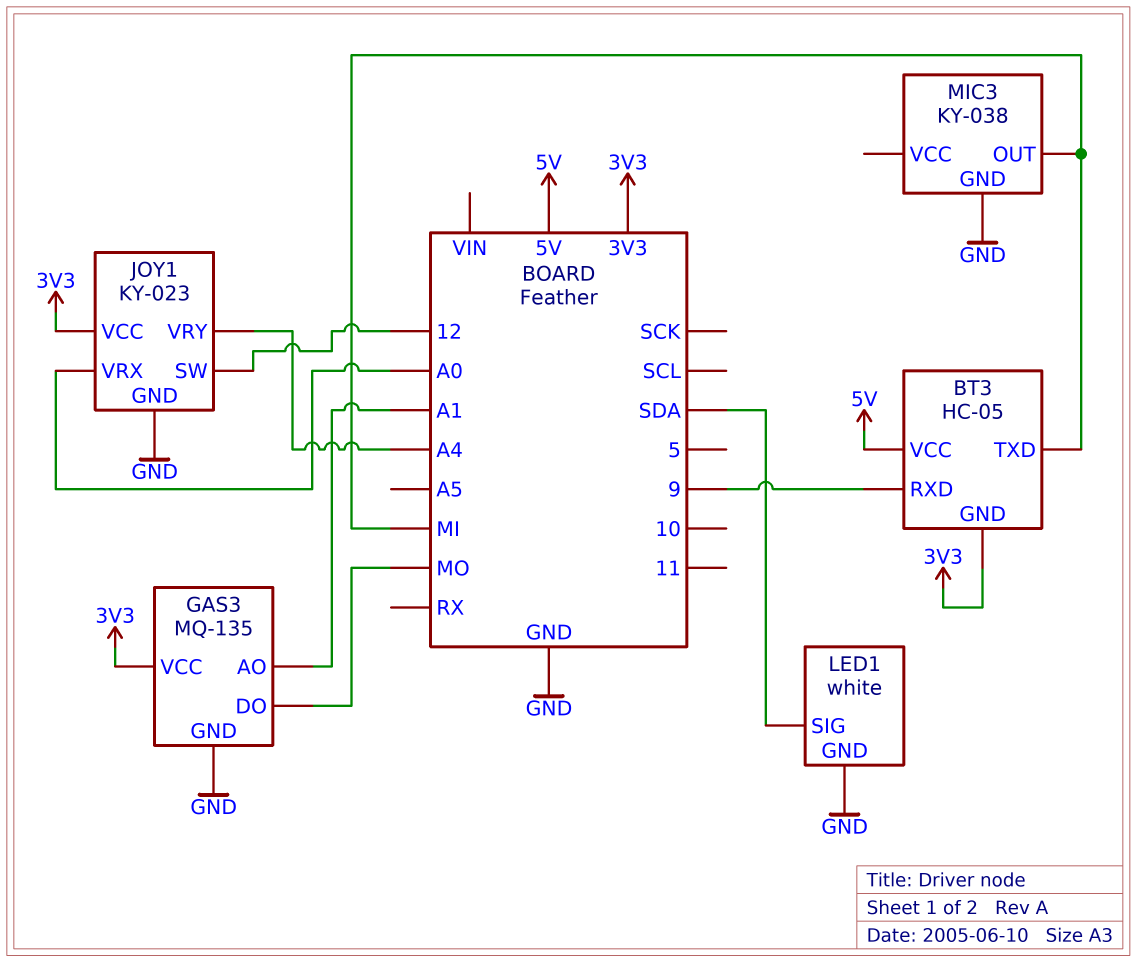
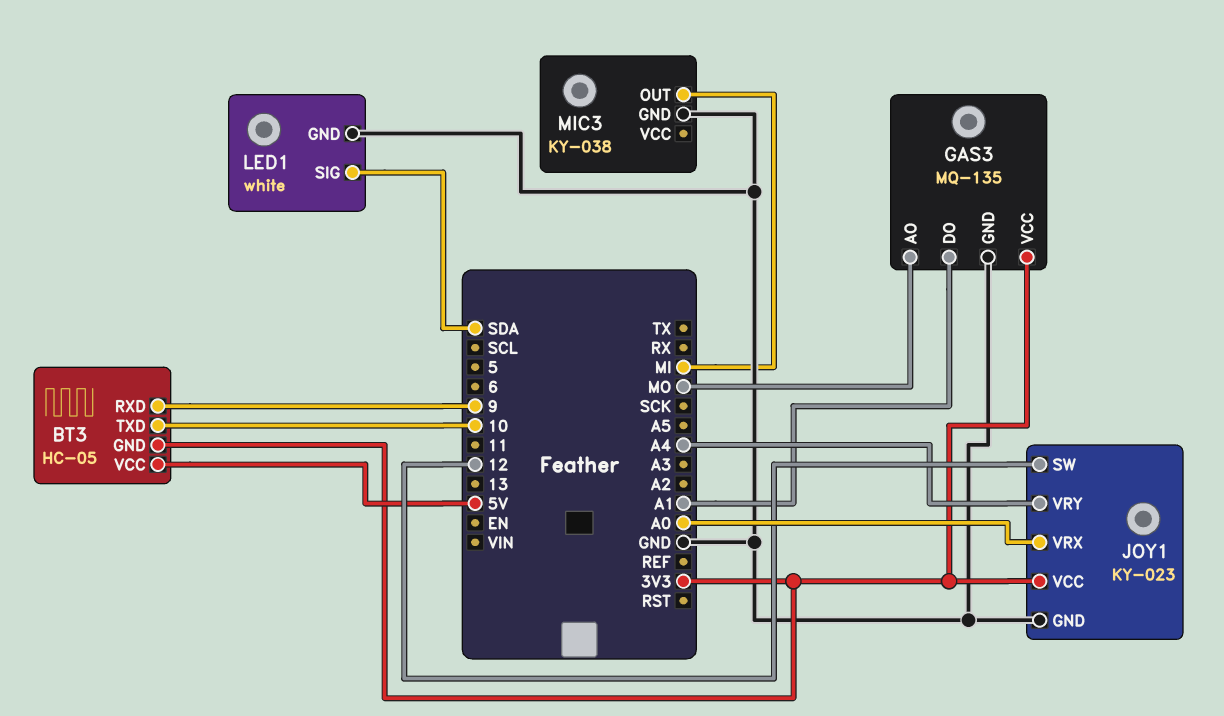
BT3 pin TXD: MI -> 10
GAS3 pin AO: A1 -> MO
GAS3 pin DO: MO -> A1

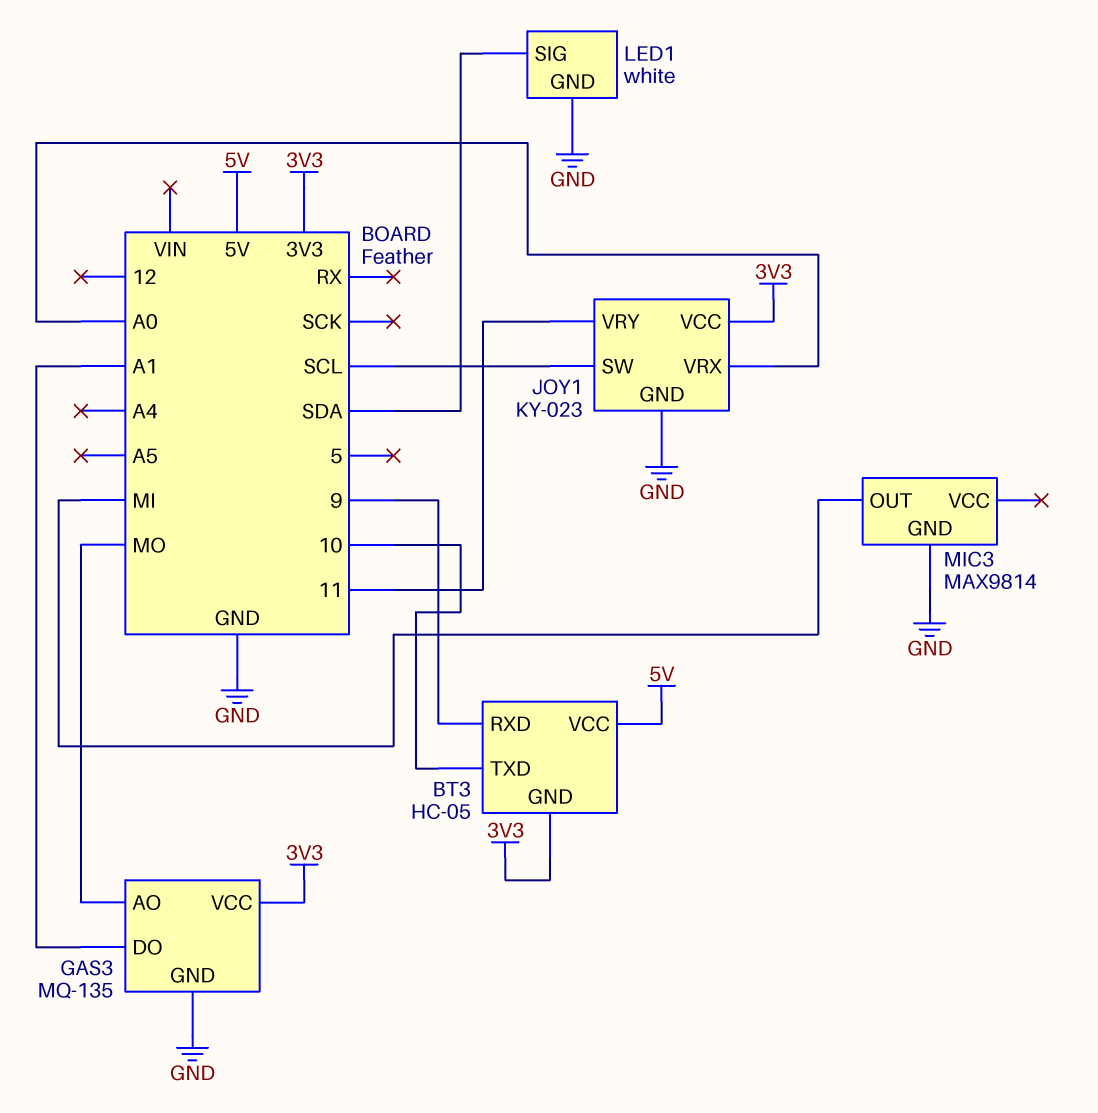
JOY1 pin SW: 12 -> SCL
JOY1 pin VRY: A4 -> 11
MIC3: KY-038 -> MAX9814

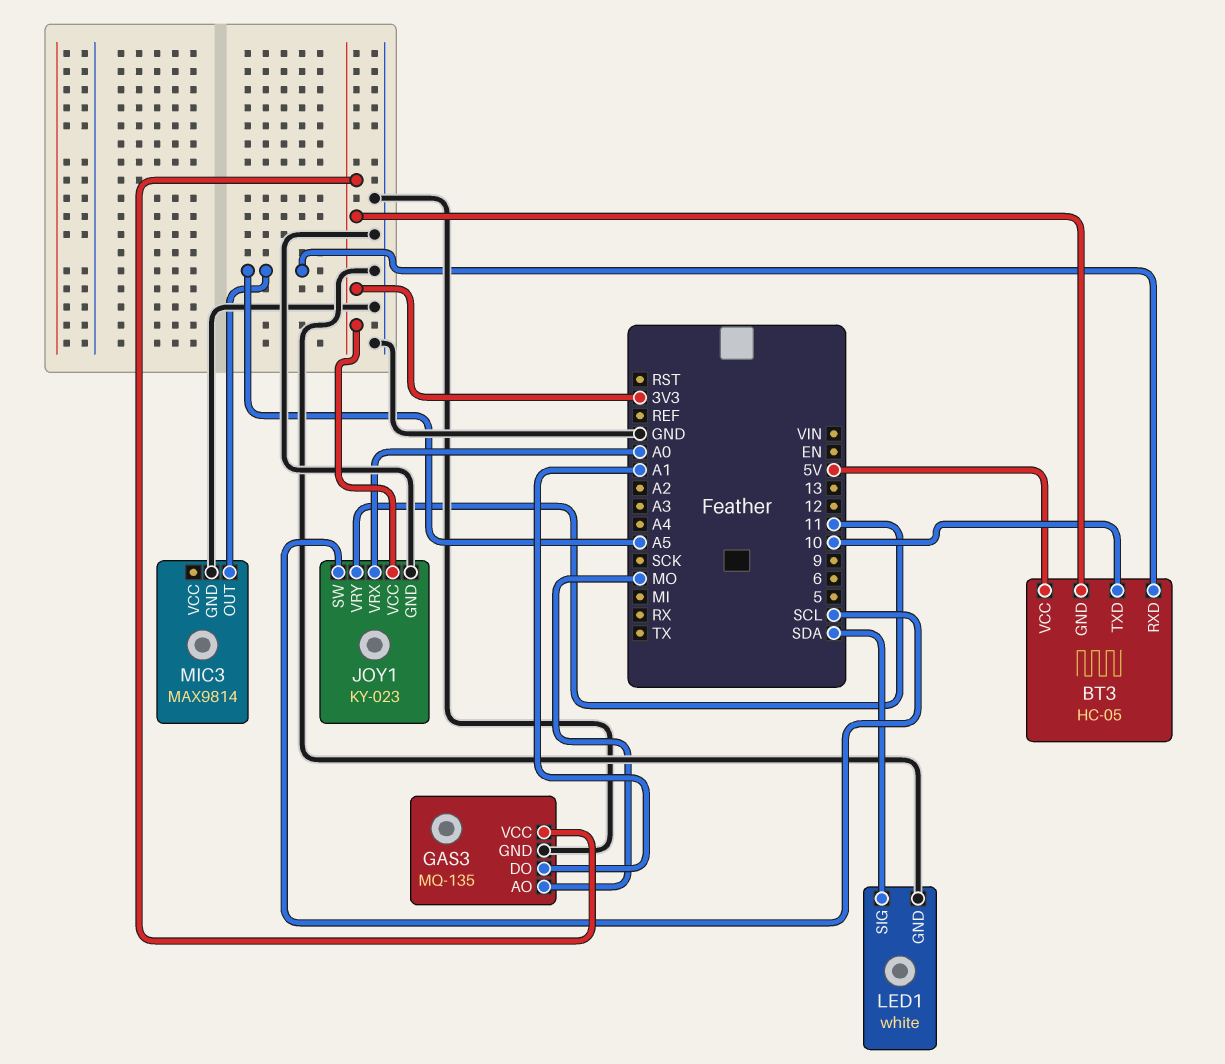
BT3 pin RXD: 9 -> A5
MIC3 pin OUT: MI -> A5

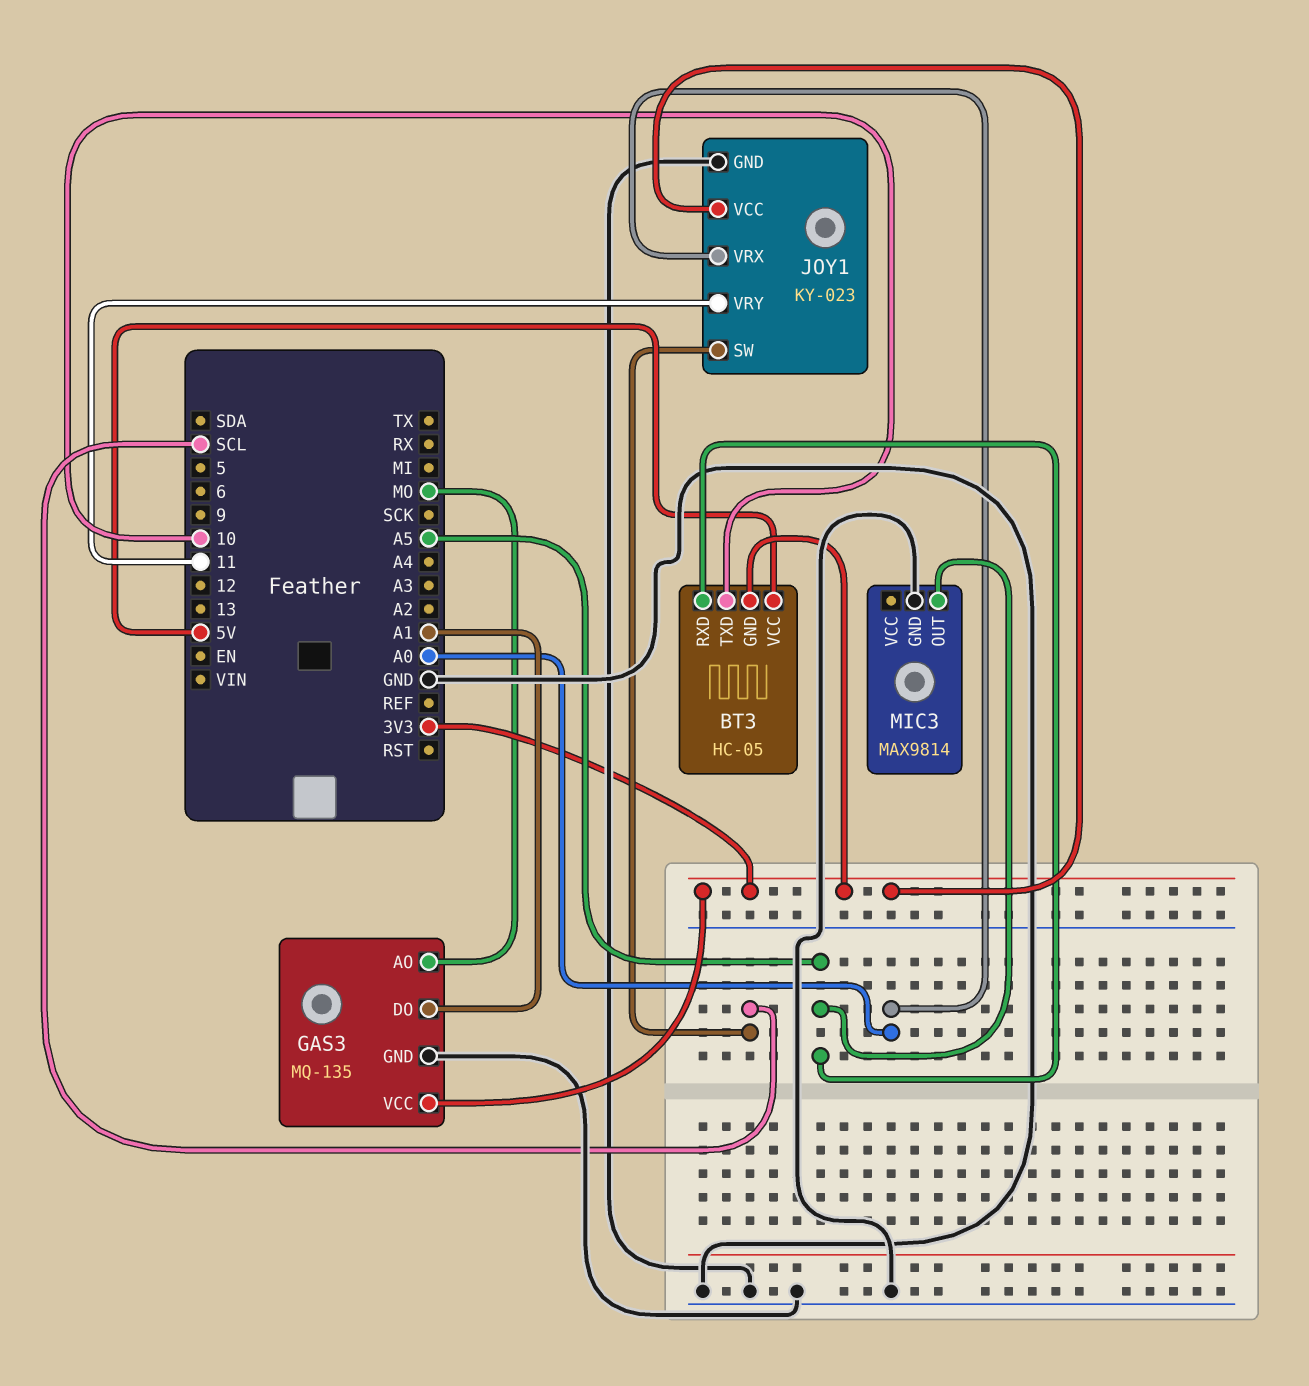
LED1: white -> none
LED1 pin GND: GND -> none
LED1 pin SIG: SDA -> none

